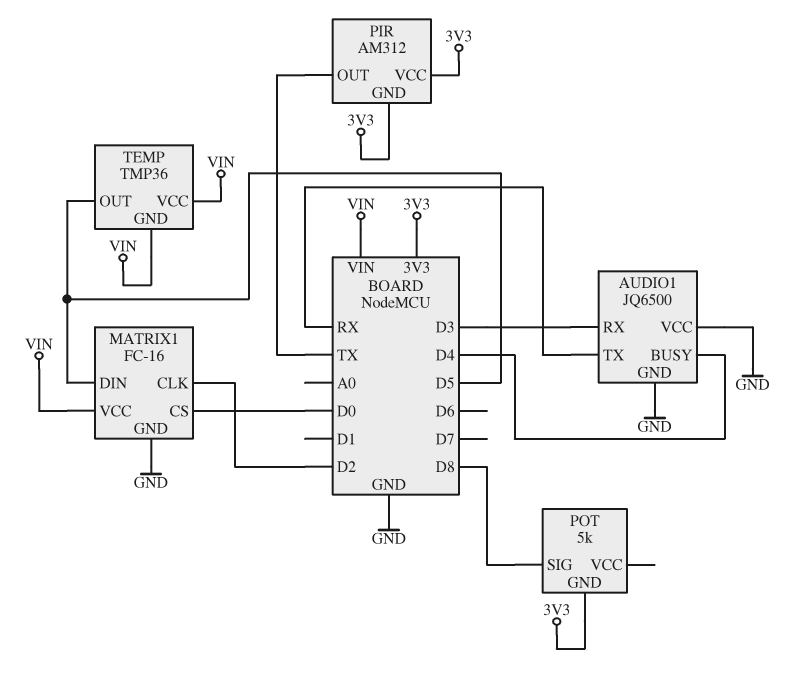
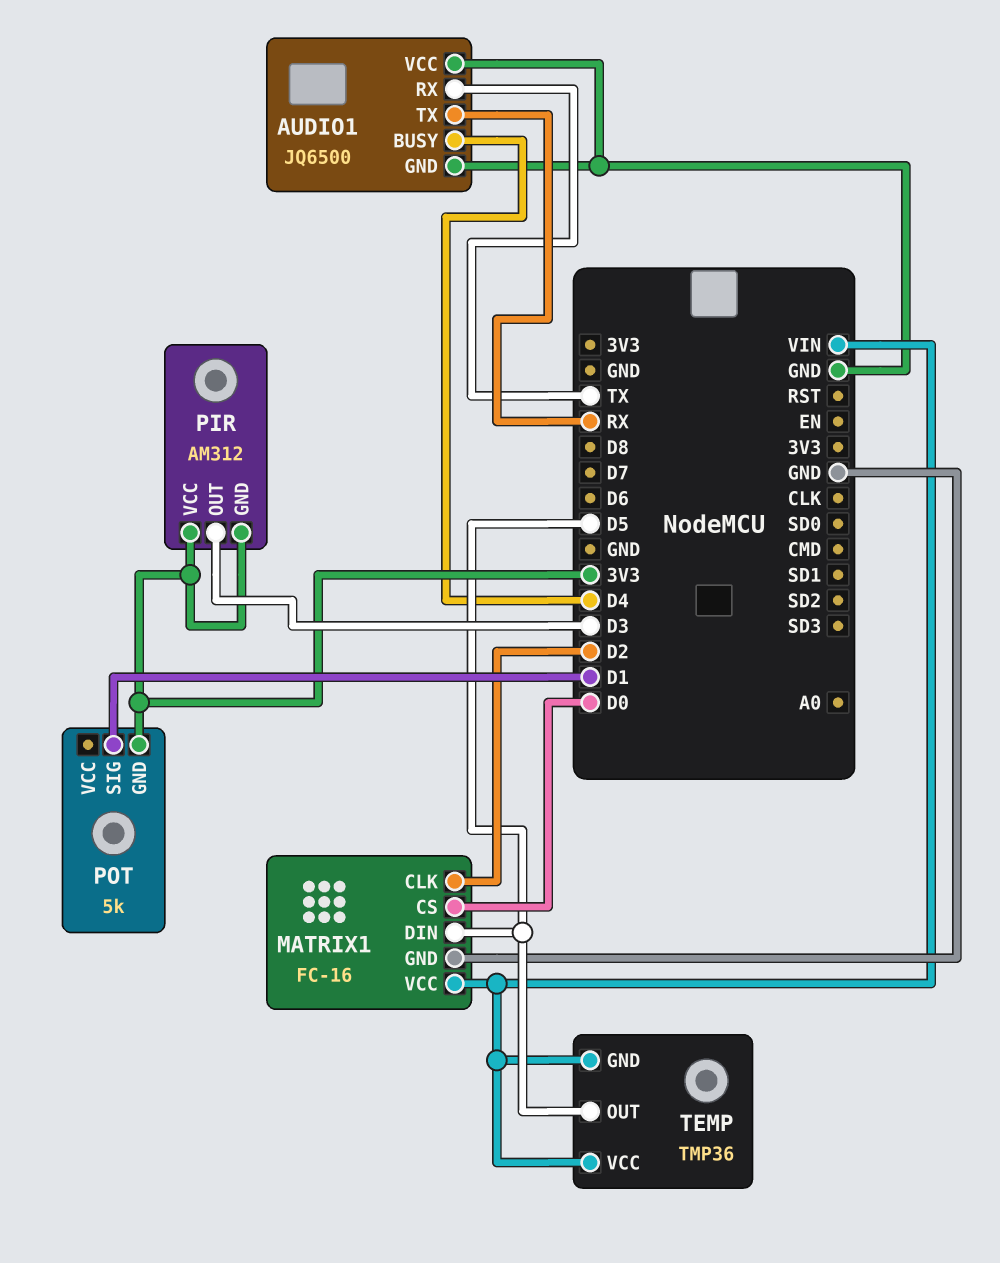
AUDIO1 pin RX: D3 -> TX
PIR pin OUT: TX -> D3
POT pin SIG: D8 -> D1

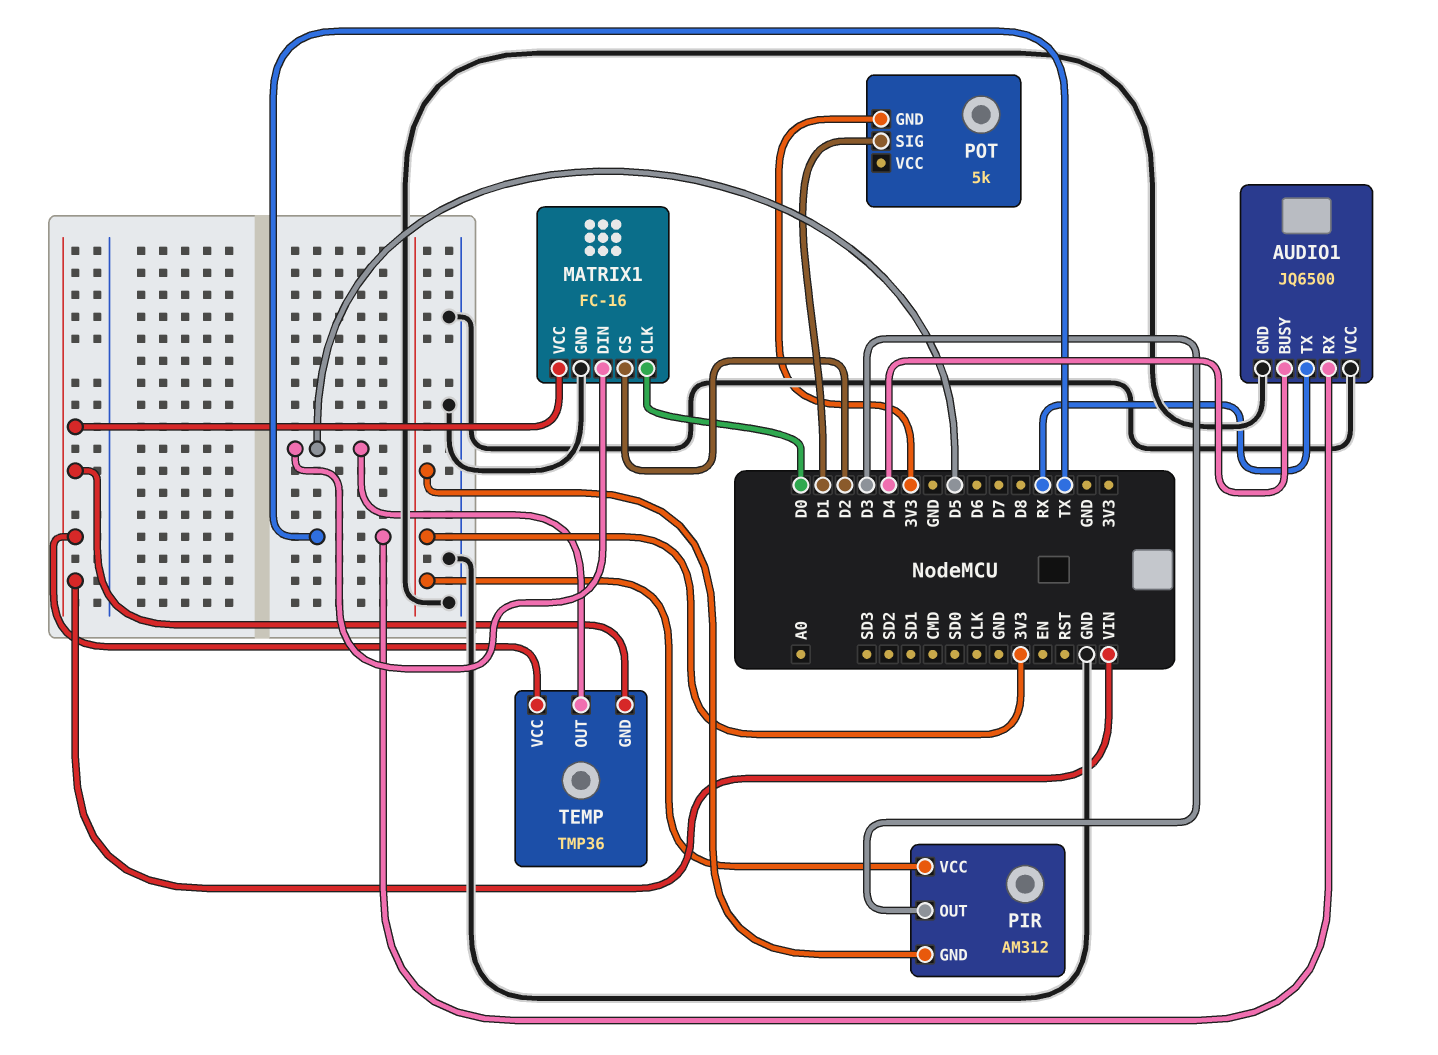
MATRIX1 pin CLK: D2 -> D0
MATRIX1 pin CS: D0 -> D2

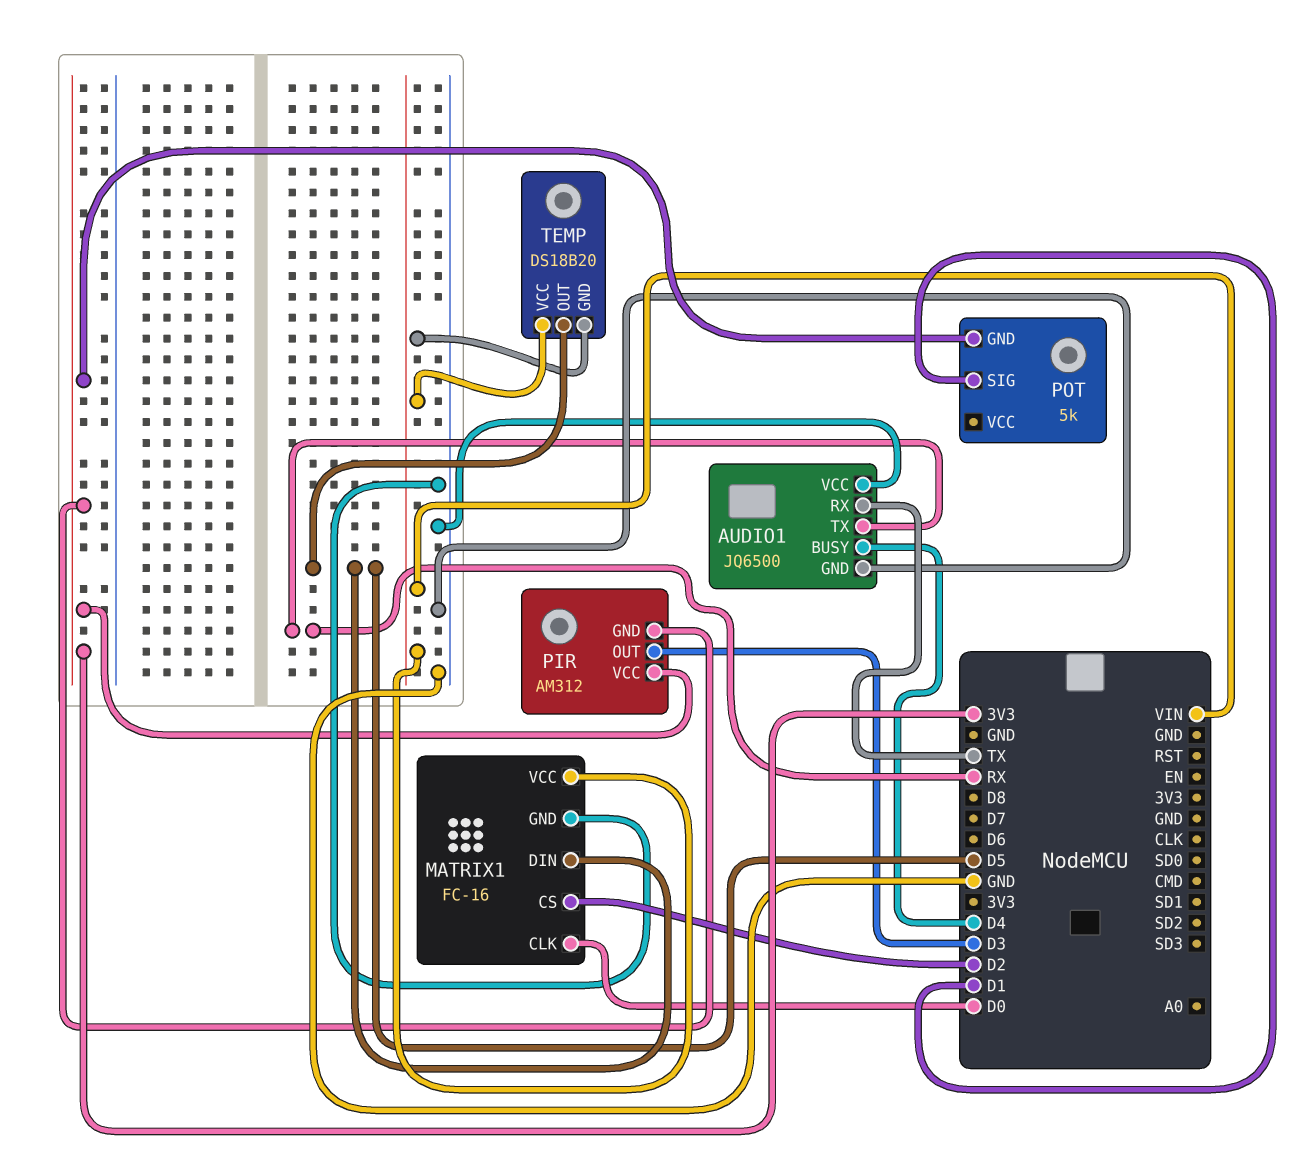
TEMP: TMP36 -> DS18B20

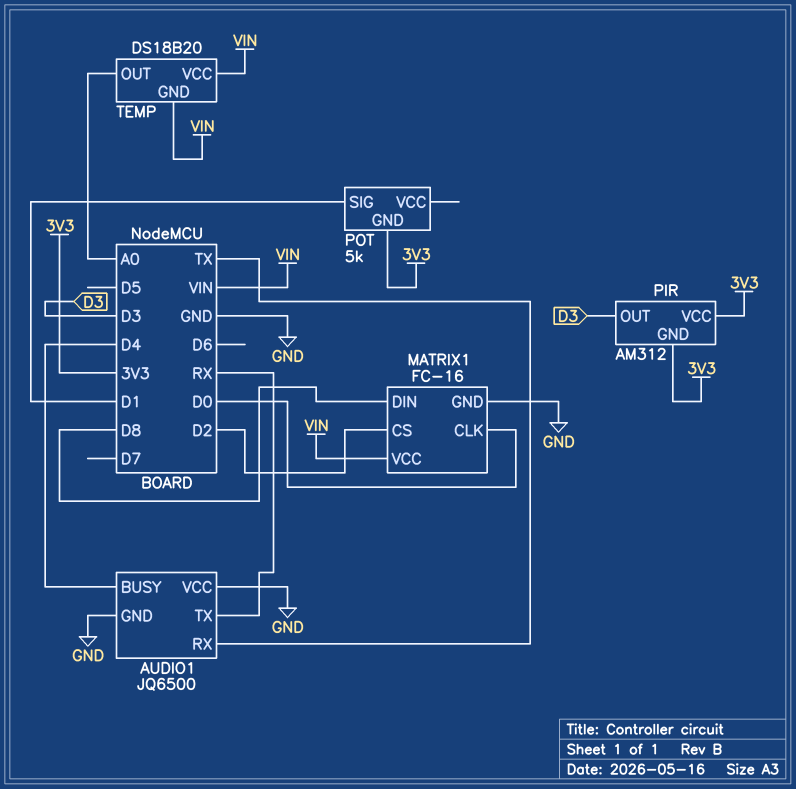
MATRIX1 pin DIN: D5 -> D8
TEMP pin OUT: D5 -> A0

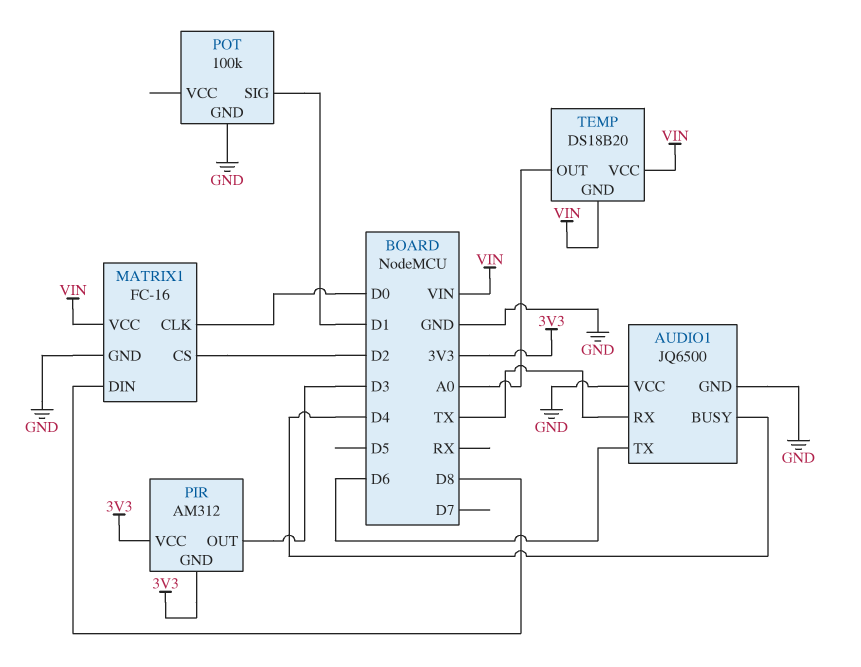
AUDIO1 pin TX: RX -> D6
POT: 5k -> 100k
POT pin GND: 3V3 -> GND

